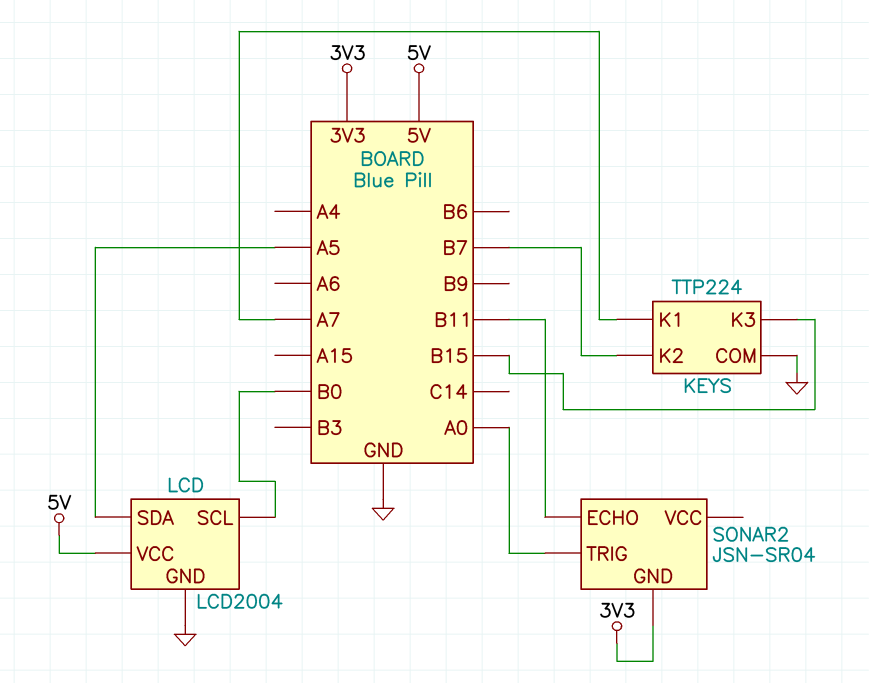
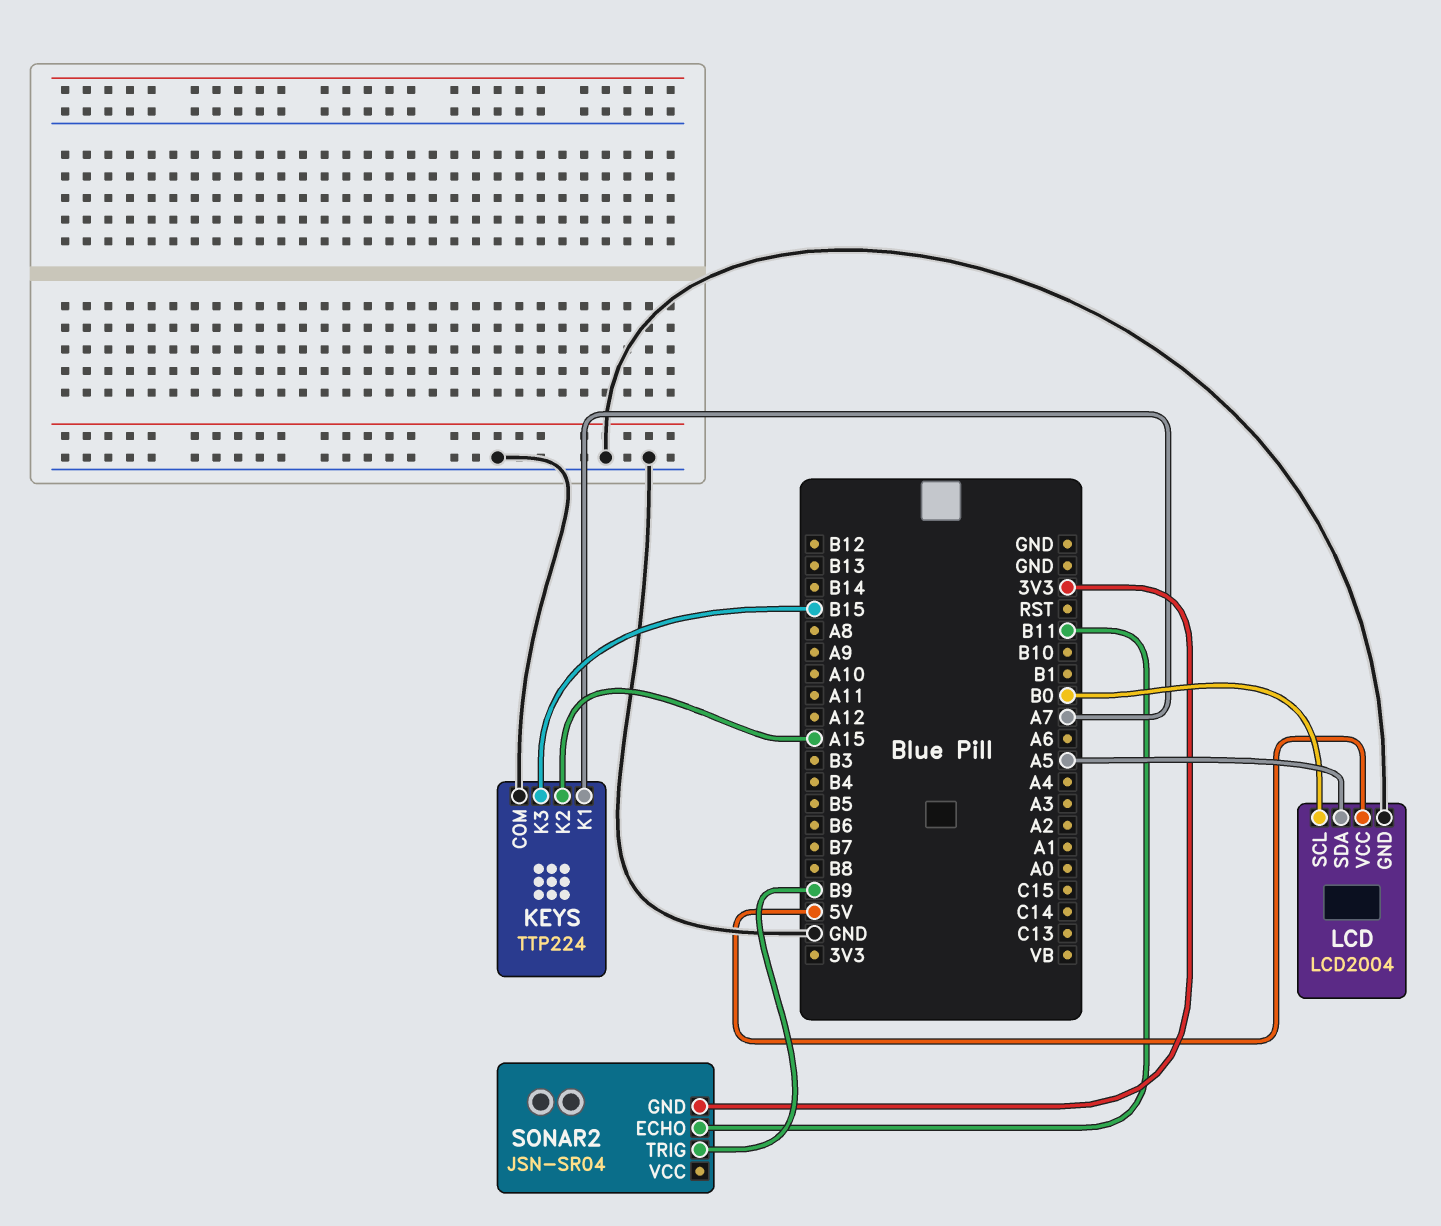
KEYS pin K2: B7 -> A15
SONAR2 pin TRIG: A0 -> B9

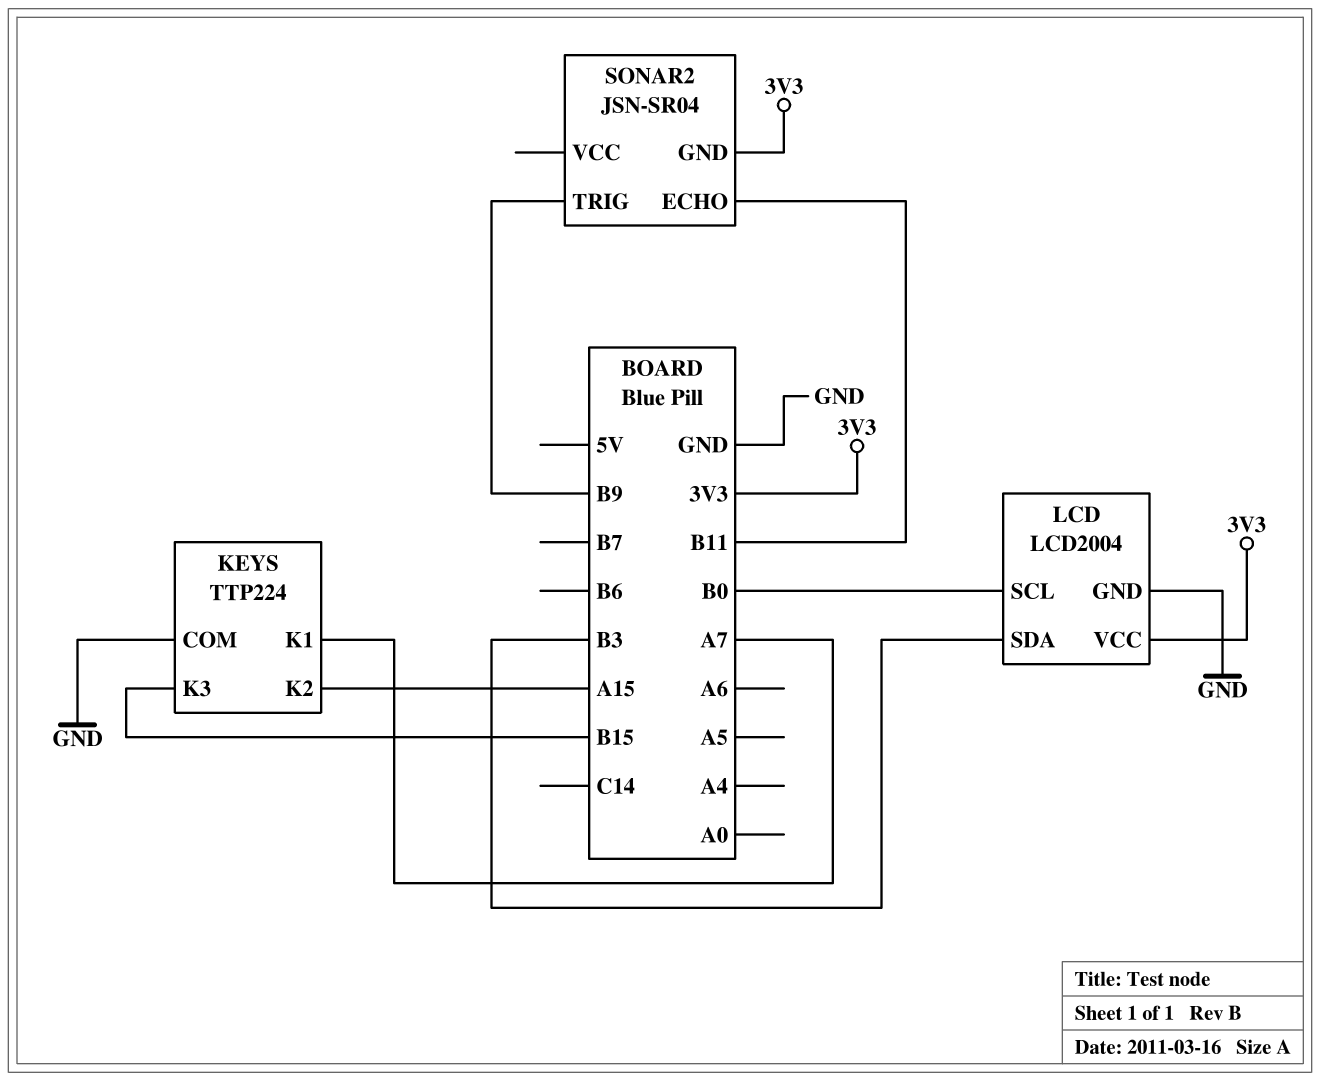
LCD pin SDA: A5 -> B3
LCD pin VCC: 5V -> 3V3

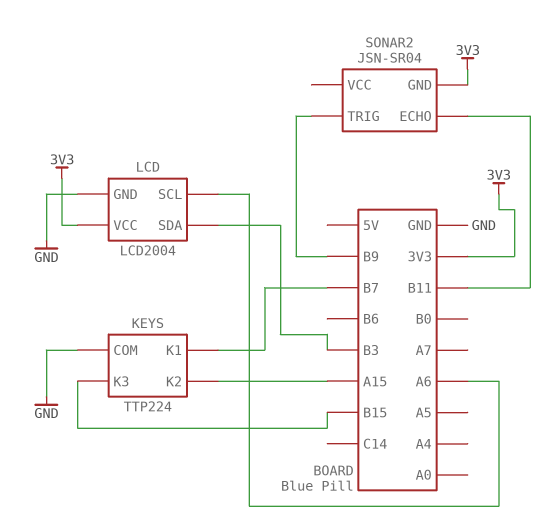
KEYS pin K1: A7 -> B7
LCD pin SCL: B0 -> A6

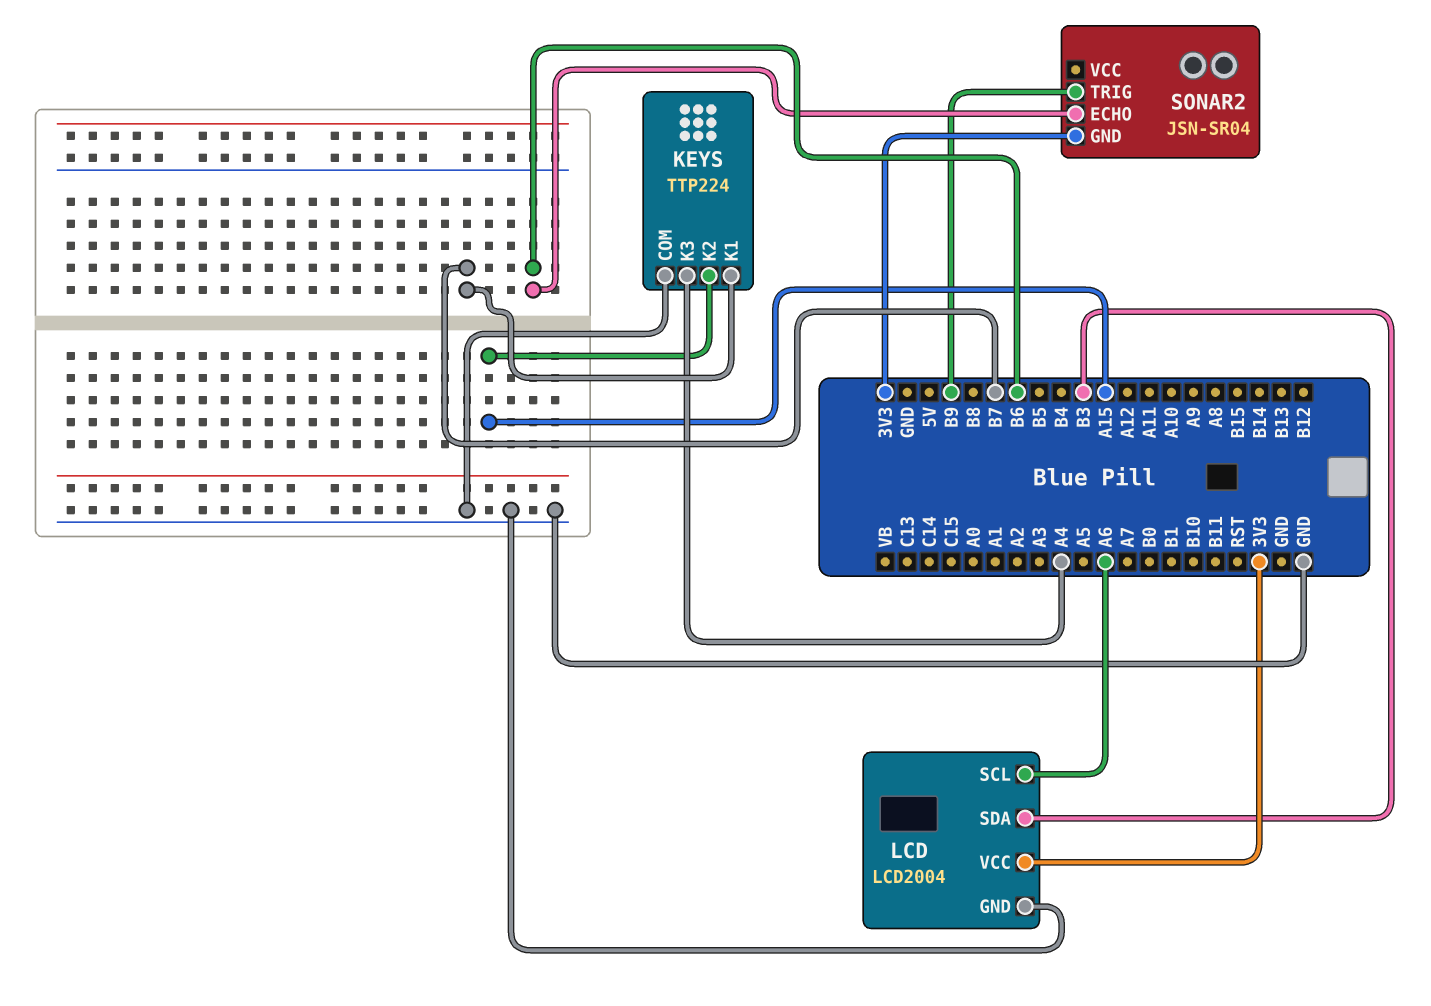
KEYS pin K3: B15 -> A4
SONAR2 pin ECHO: B11 -> B6

